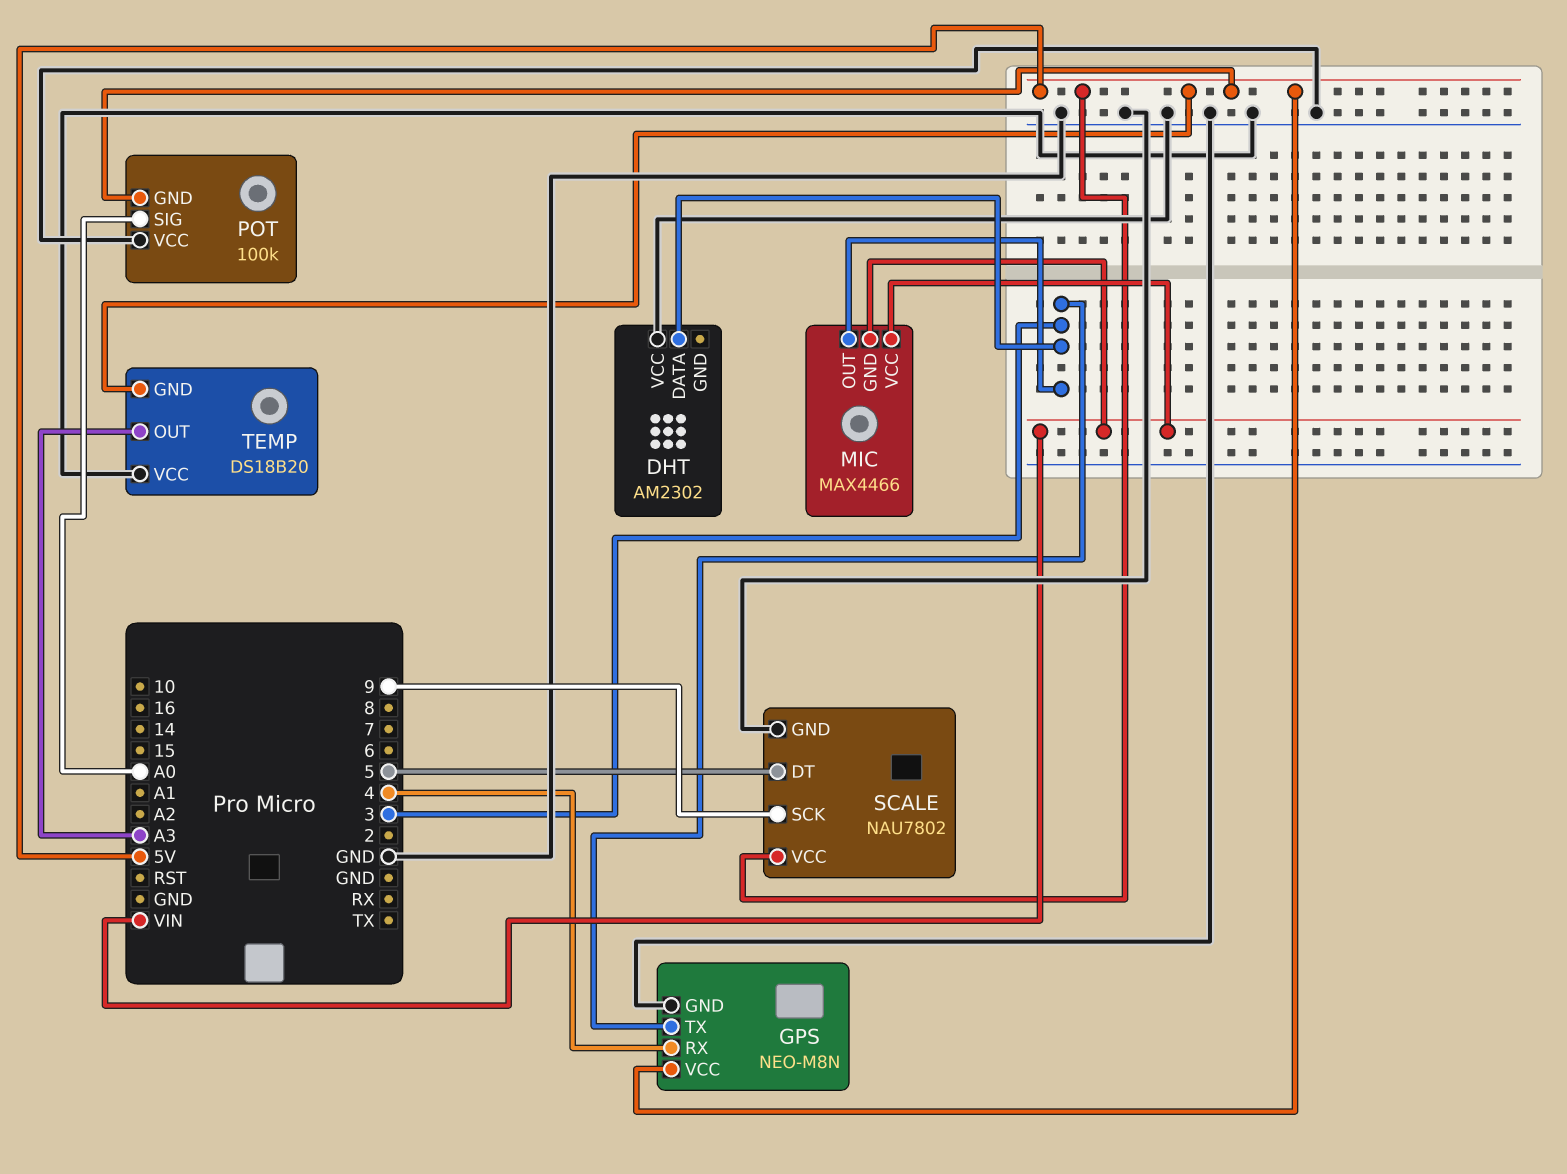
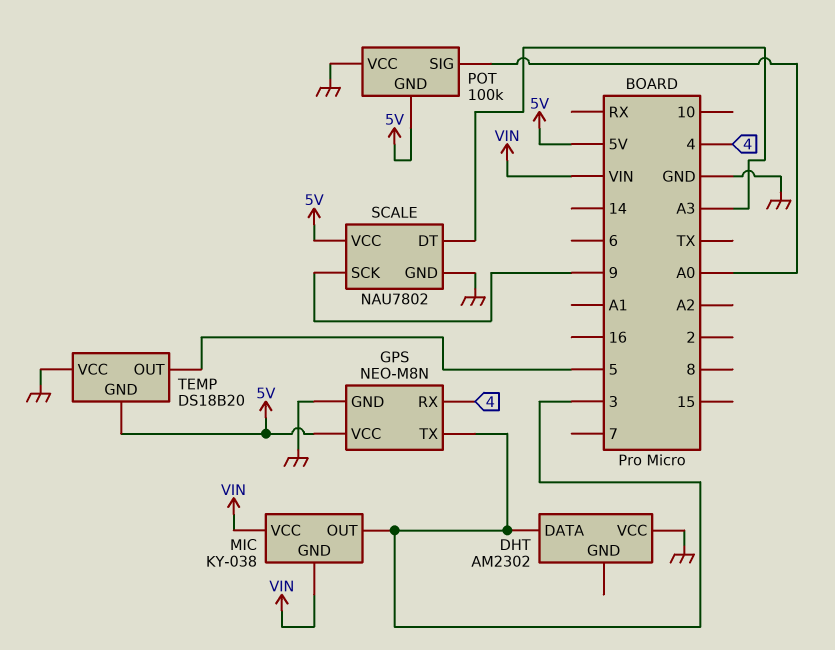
MIC: MAX4466 -> KY-038
SCALE pin DT: 5 -> A3
TEMP pin OUT: A3 -> 5

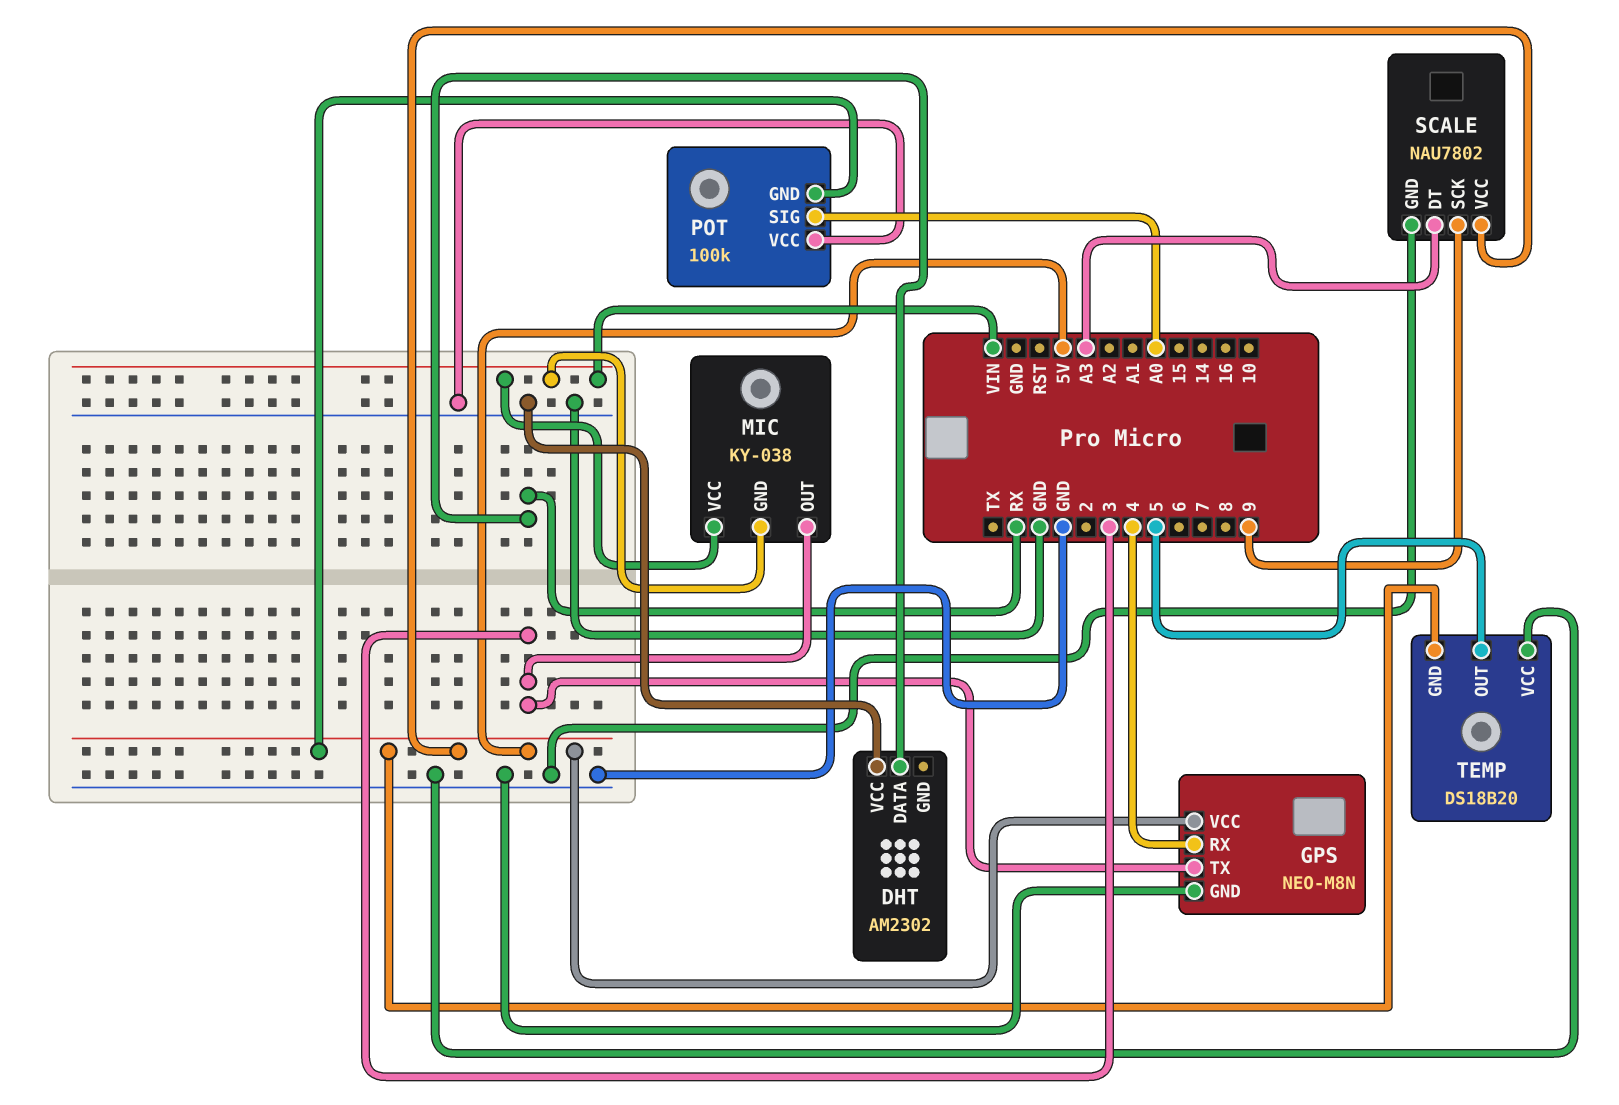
DHT pin DATA: 3 -> RX

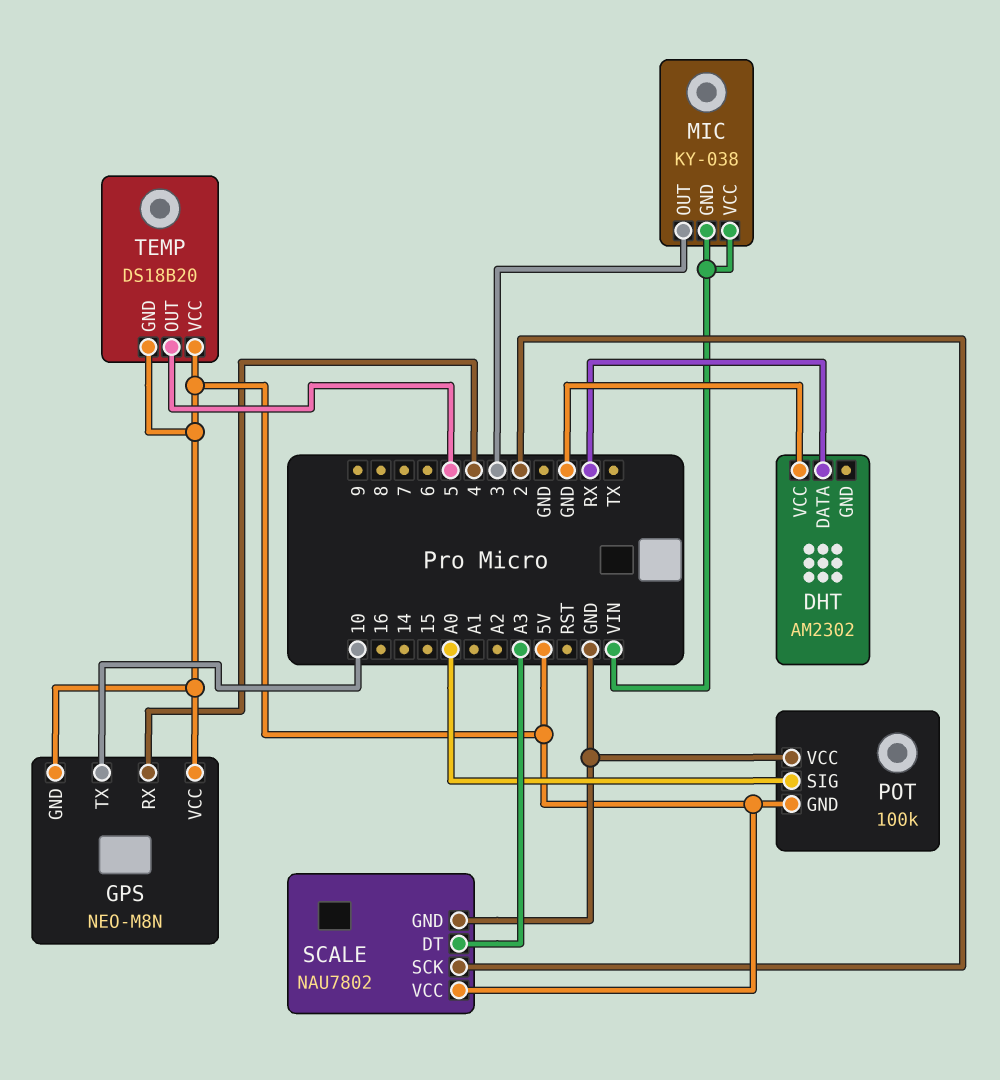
GPS pin GND: GND -> 5V
GPS pin TX: 3 -> 10
SCALE pin SCK: 9 -> 2
TEMP pin VCC: GND -> 5V

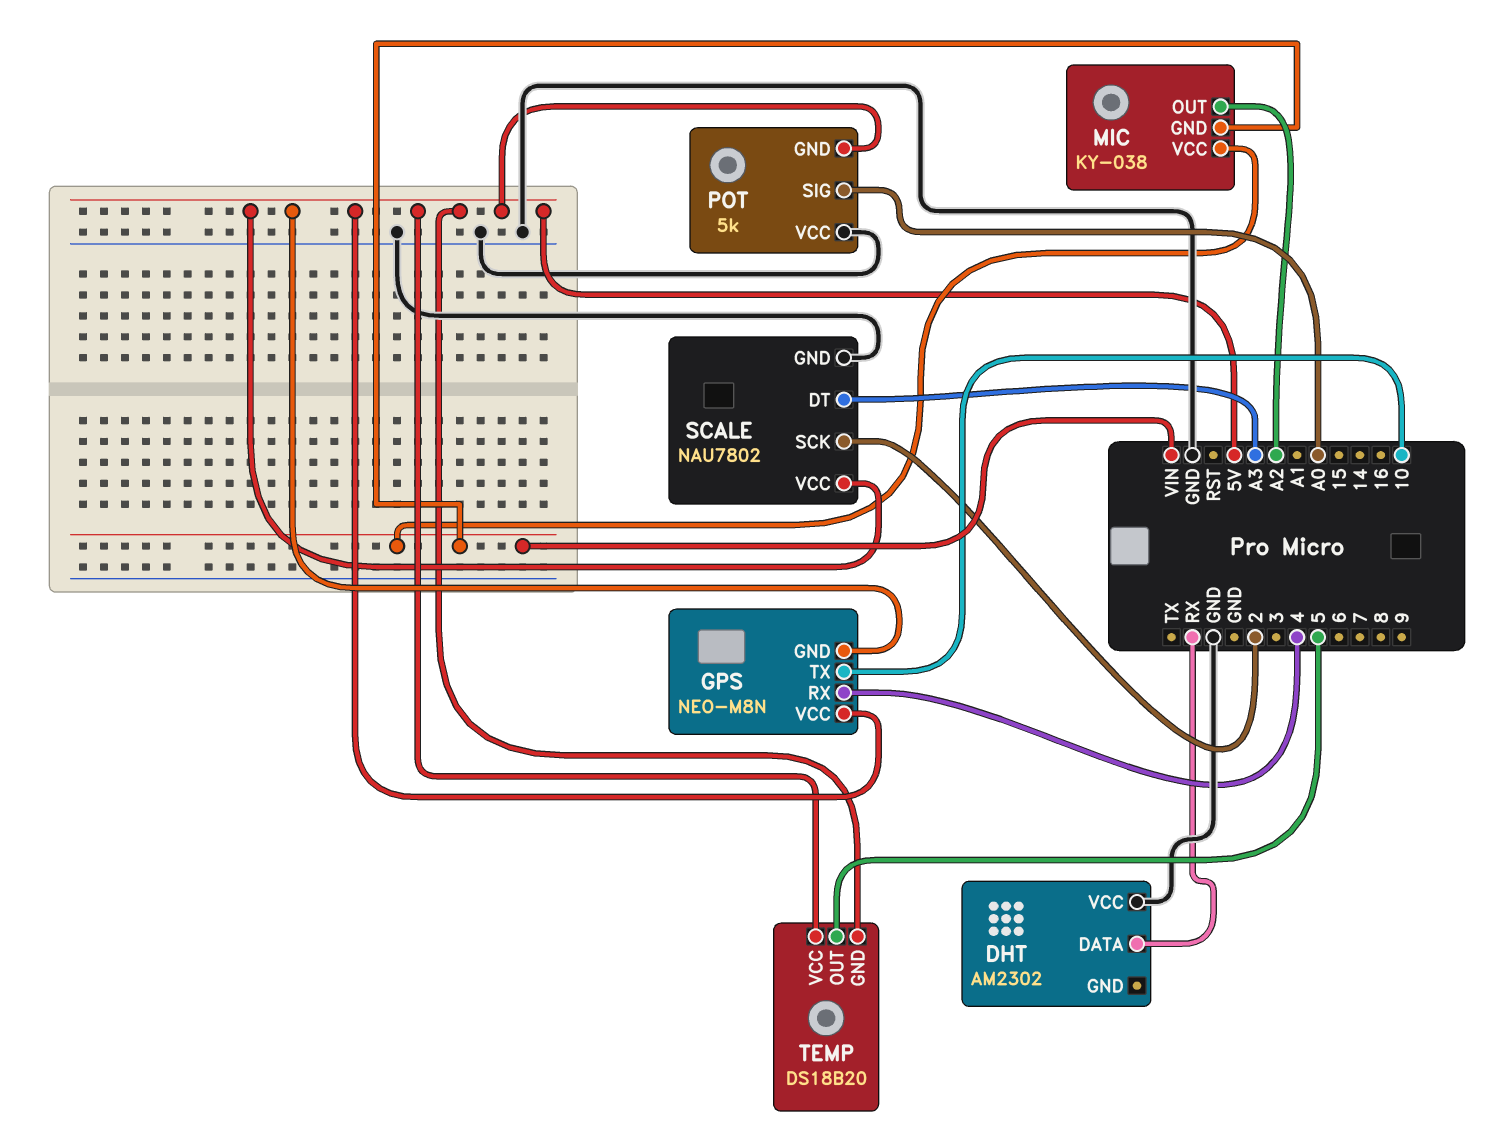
MIC pin OUT: 3 -> A2
POT: 100k -> 5k

